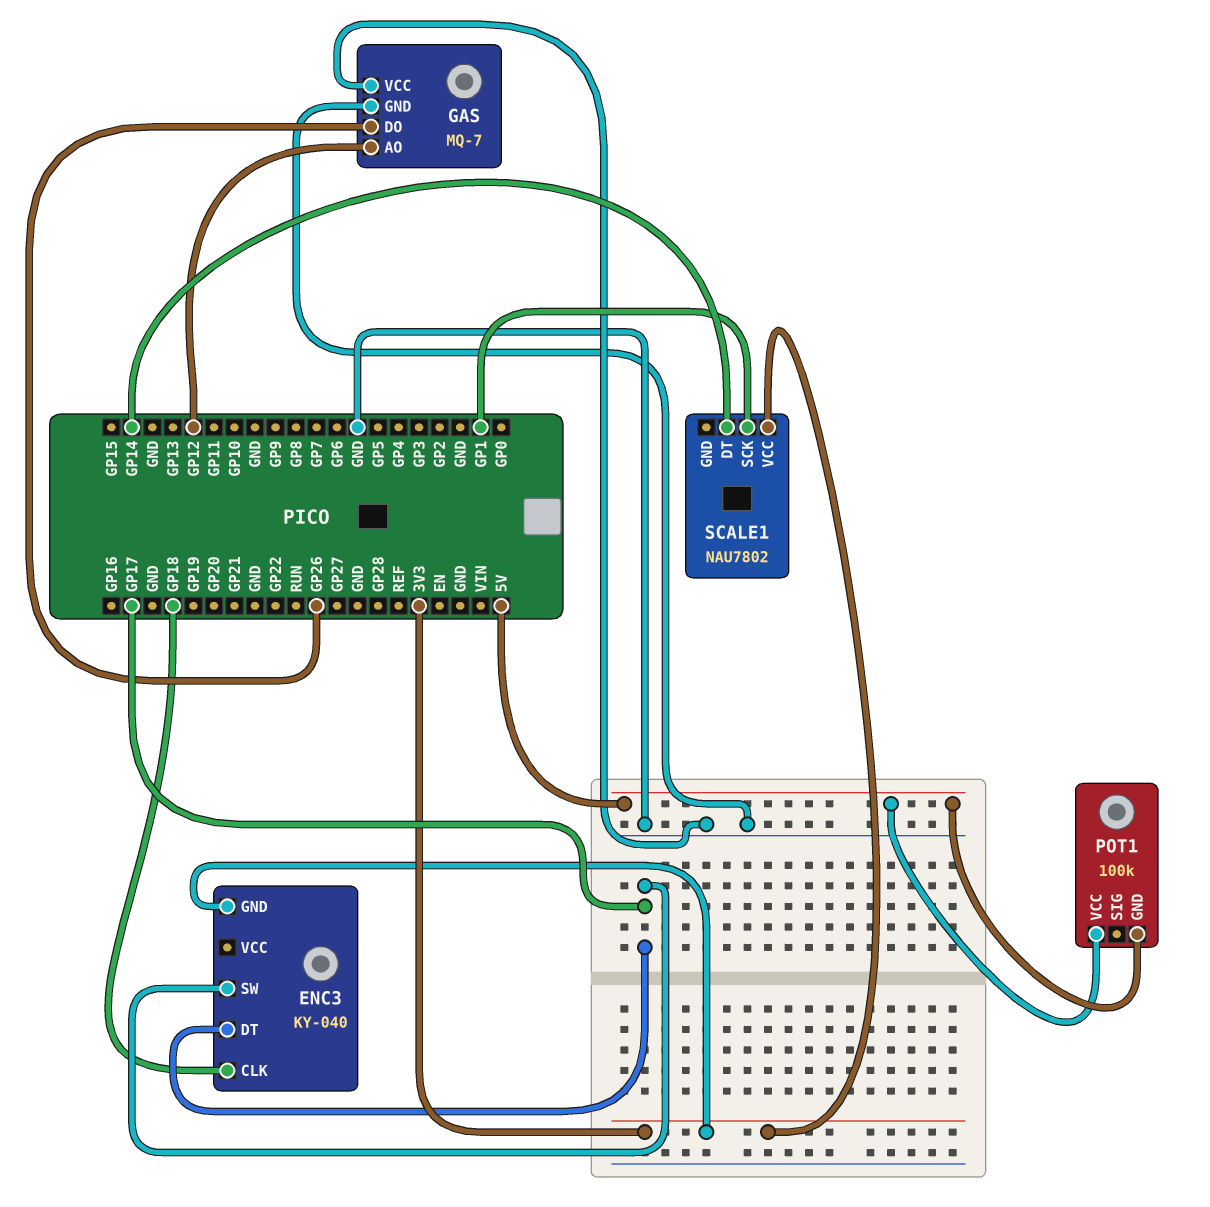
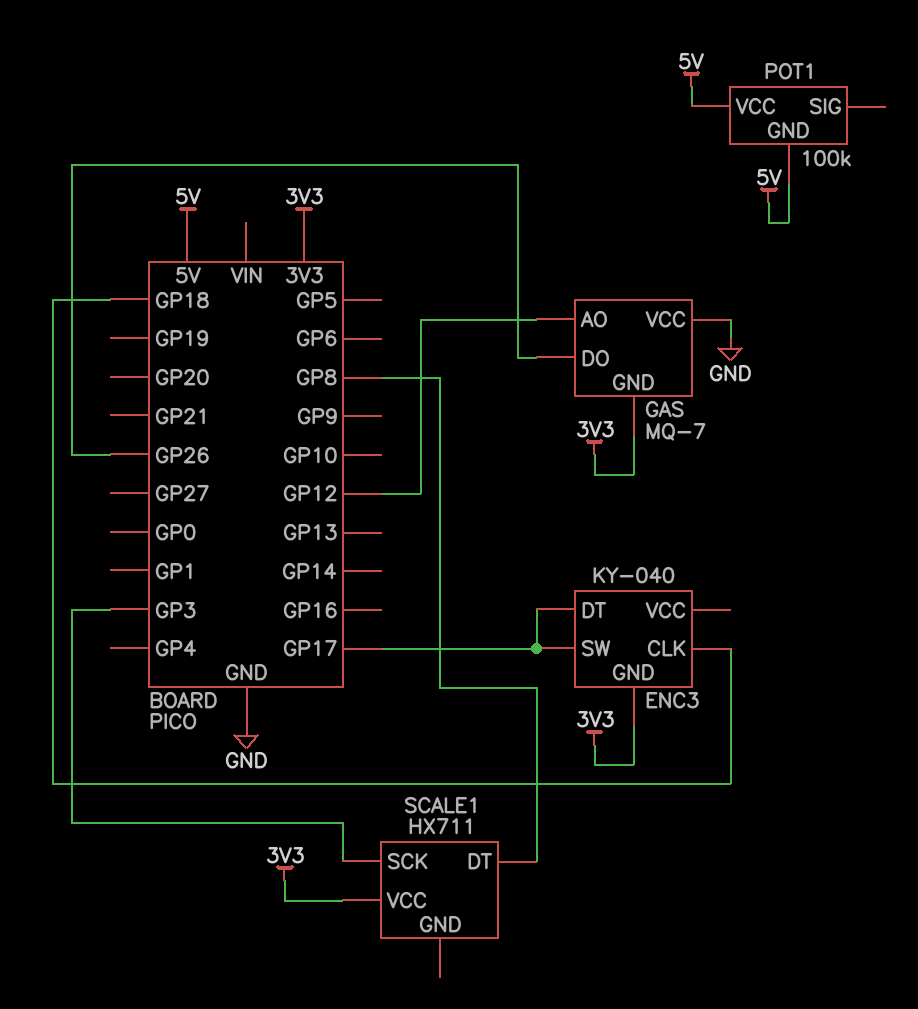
GAS pin GND: GND -> 3V3
SCALE1: NAU7802 -> HX711
SCALE1 pin DT: GP14 -> GP8
SCALE1 pin SCK: GP1 -> GP3

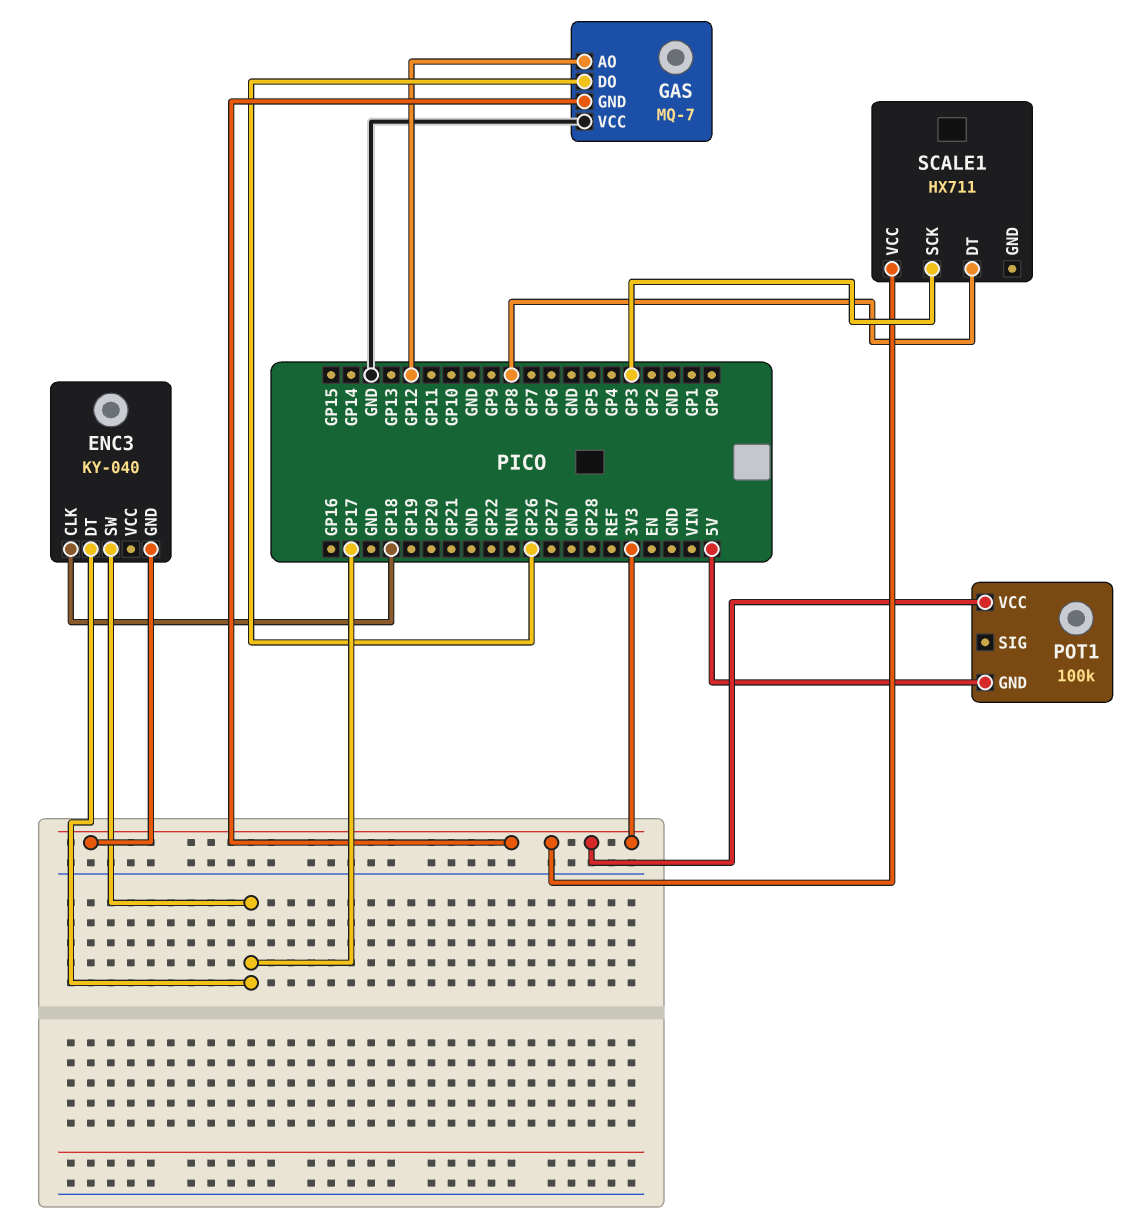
POT1 pin VCC: 5V -> 3V3

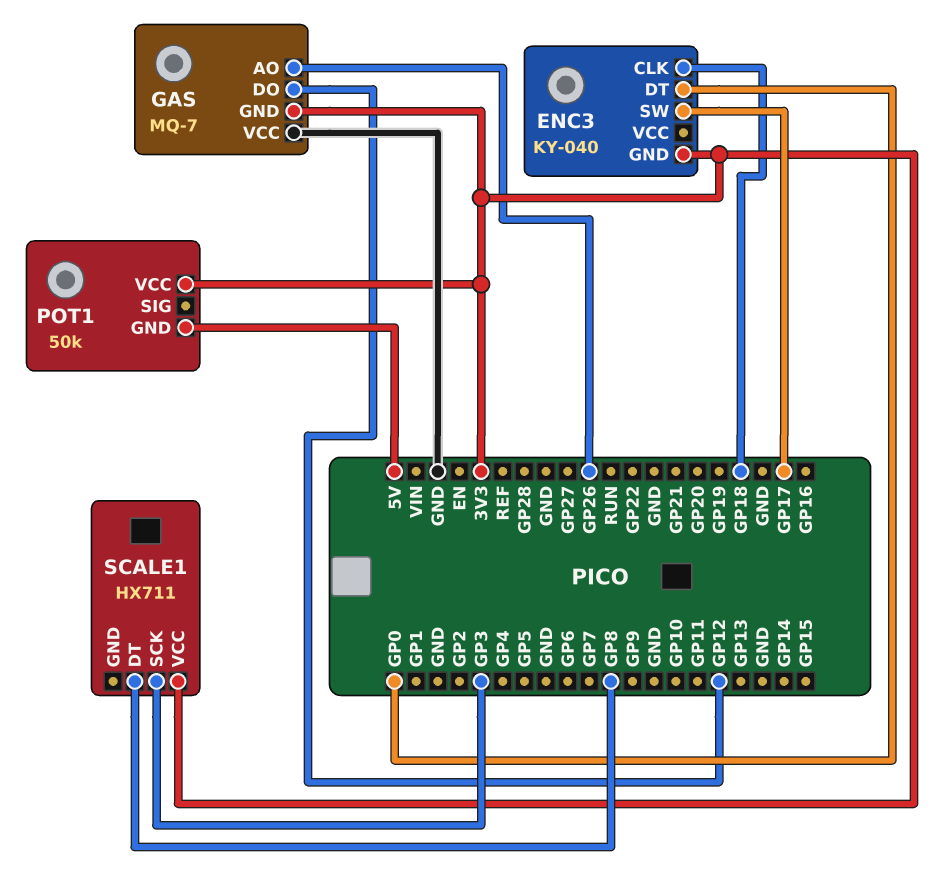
ENC3 pin DT: GP17 -> GP0
GAS pin AO: GP12 -> GP26
GAS pin DO: GP26 -> GP12
POT1: 100k -> 50k

